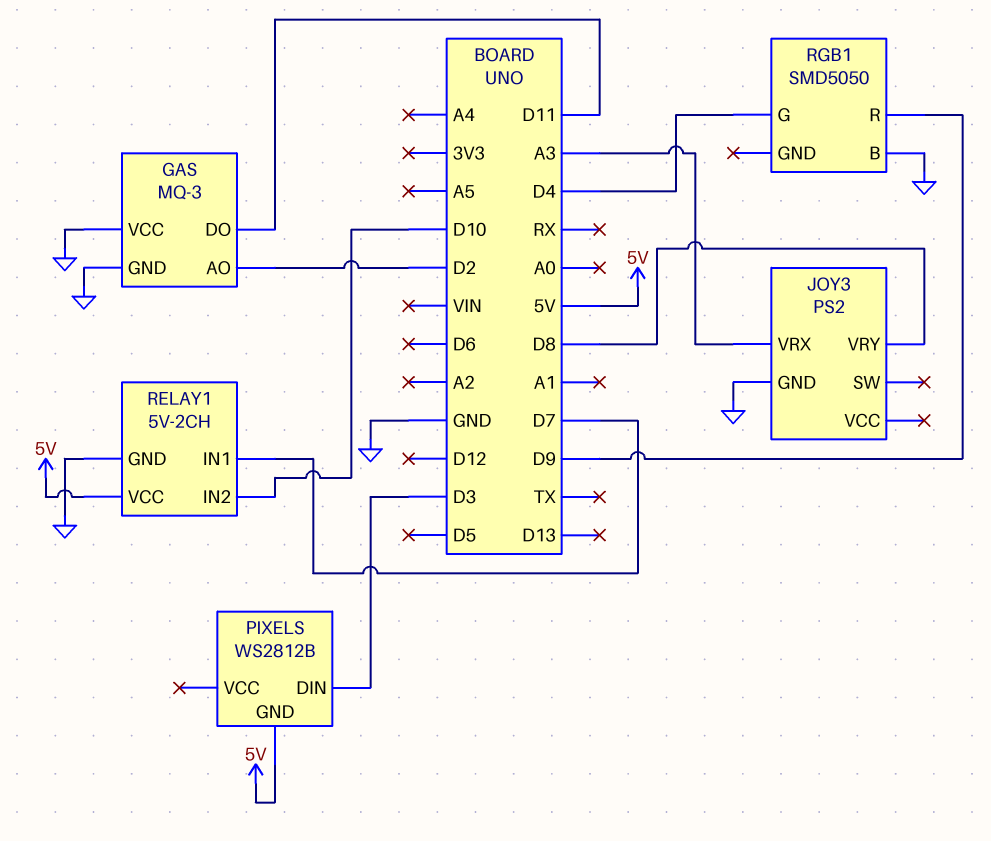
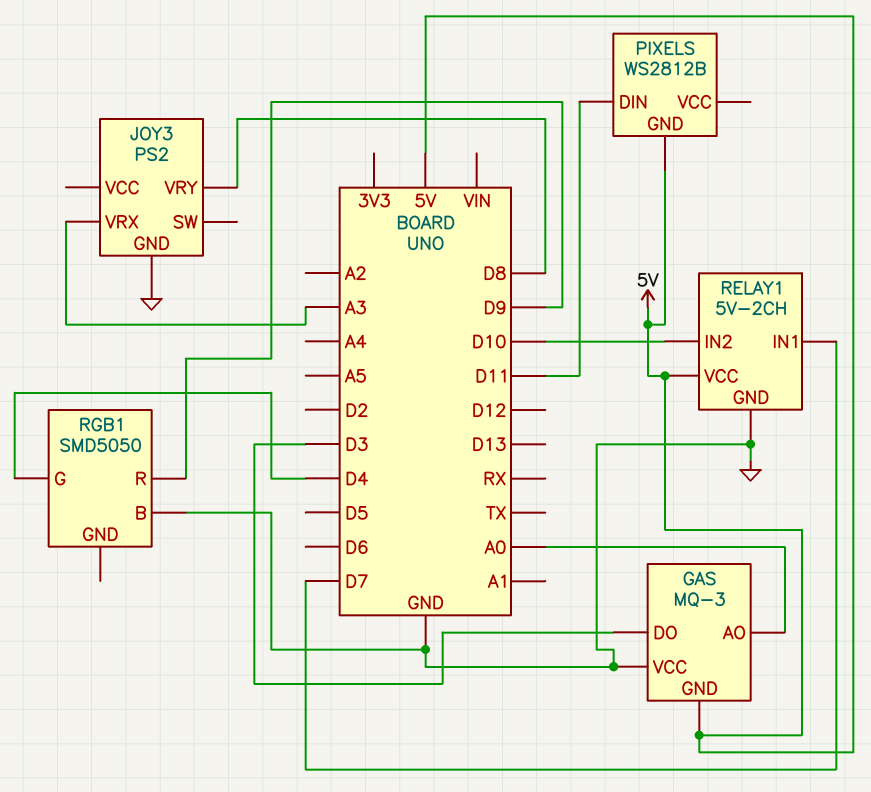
GAS pin AO: D2 -> A0
GAS pin DO: D11 -> D3
GAS pin GND: GND -> 5V
PIXELS pin DIN: D3 -> D11

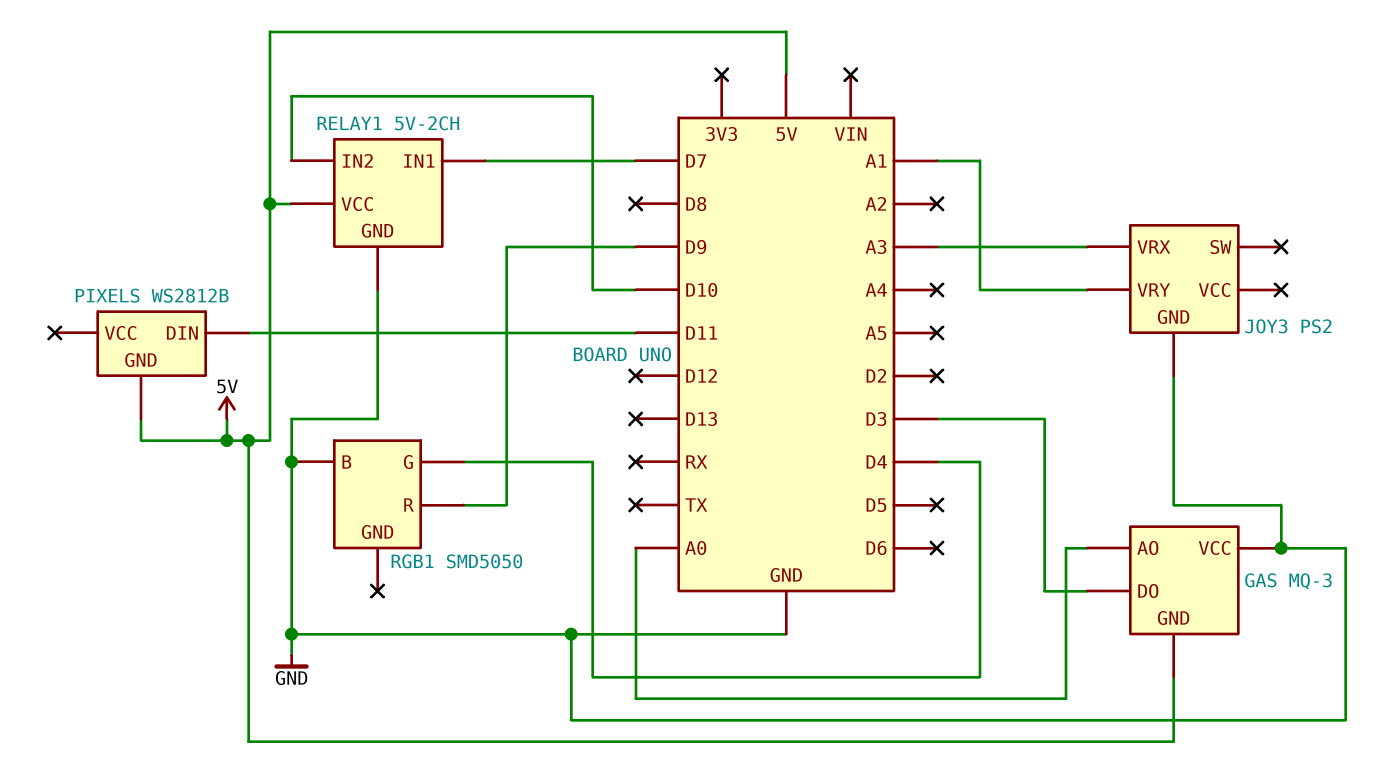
JOY3 pin VRY: D8 -> A1

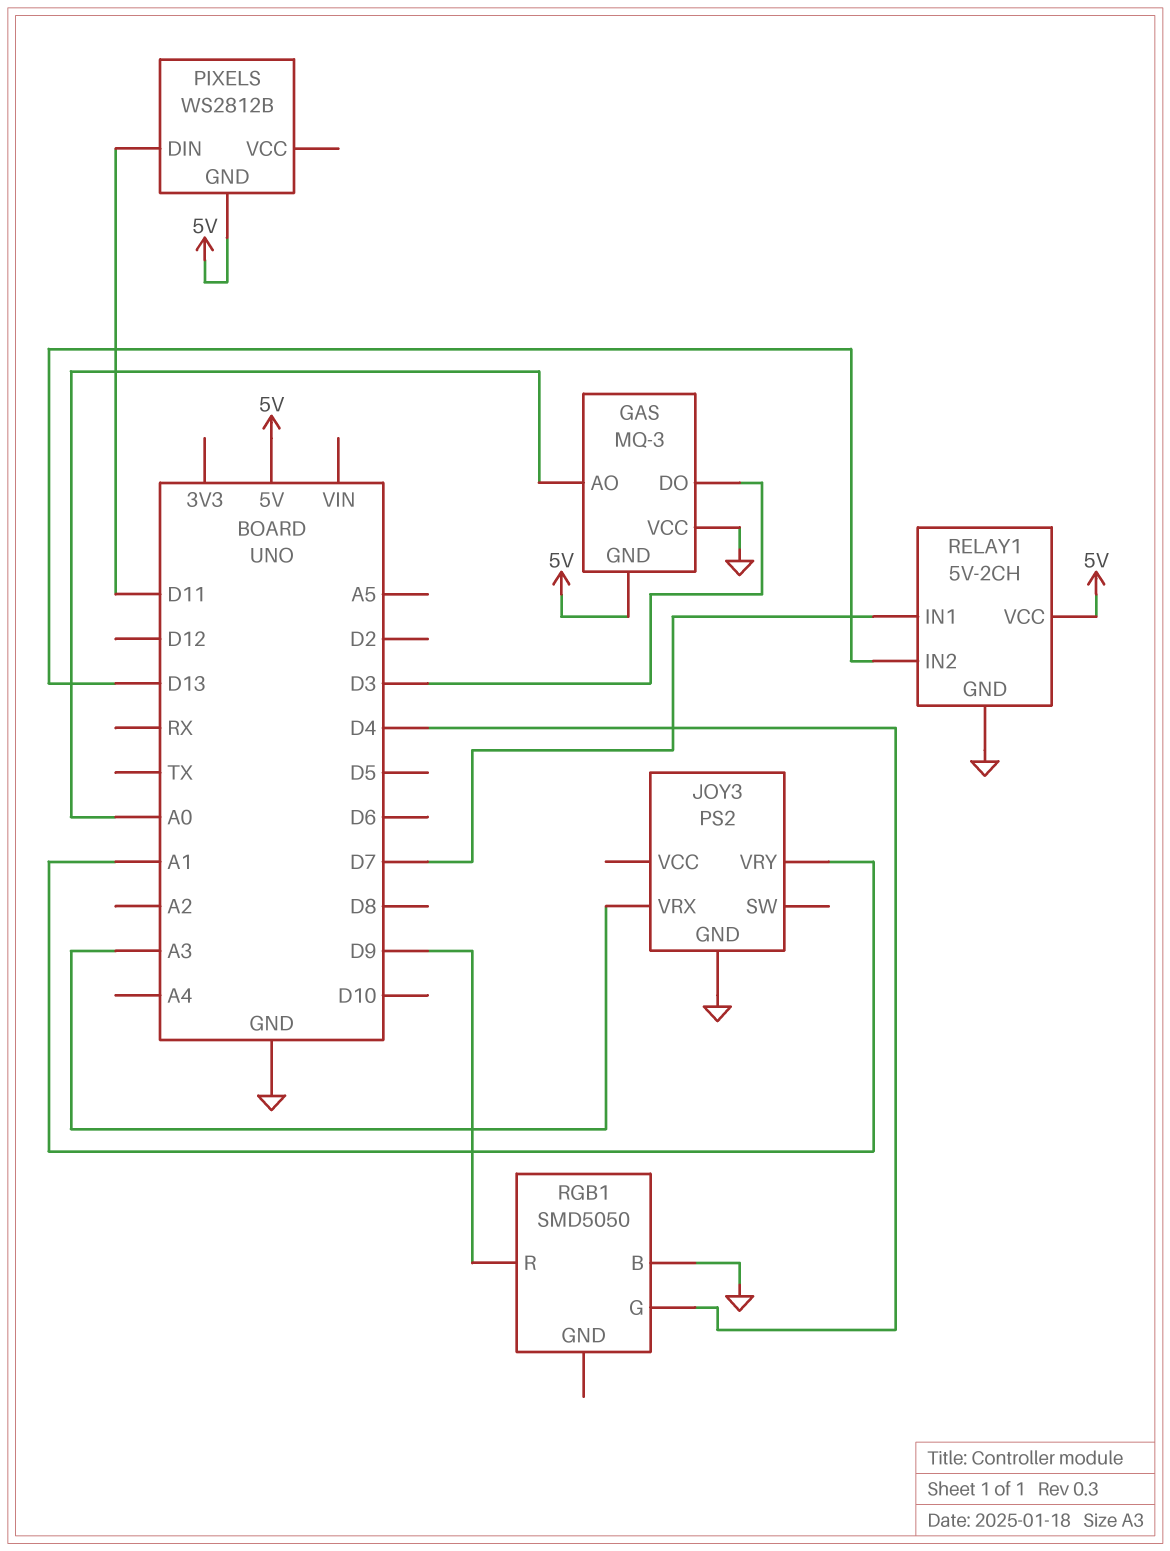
RELAY1 pin IN2: D10 -> D13

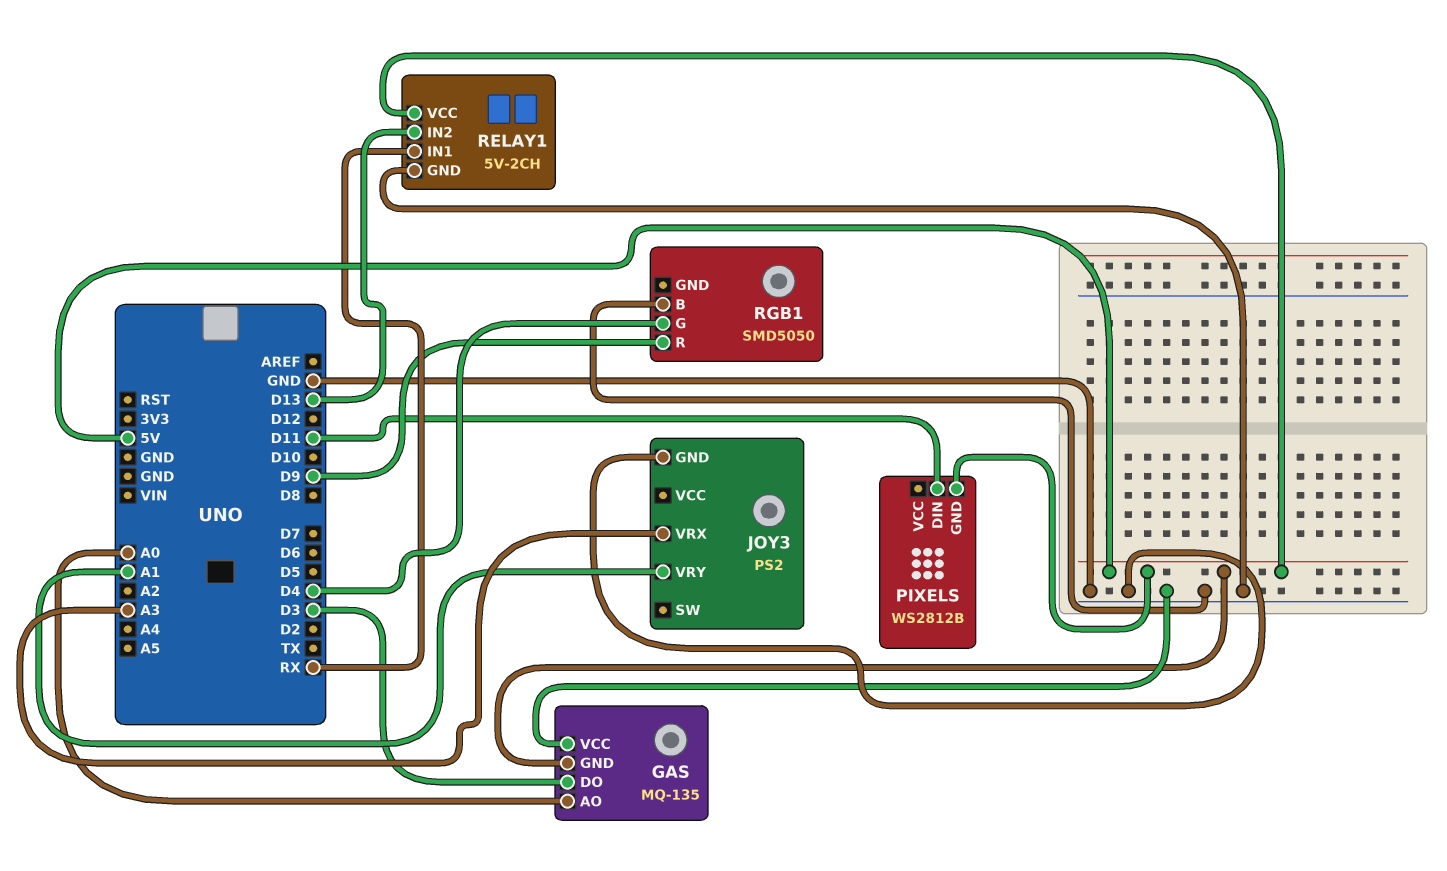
GAS: MQ-3 -> MQ-135
RELAY1 pin IN1: D7 -> RX

